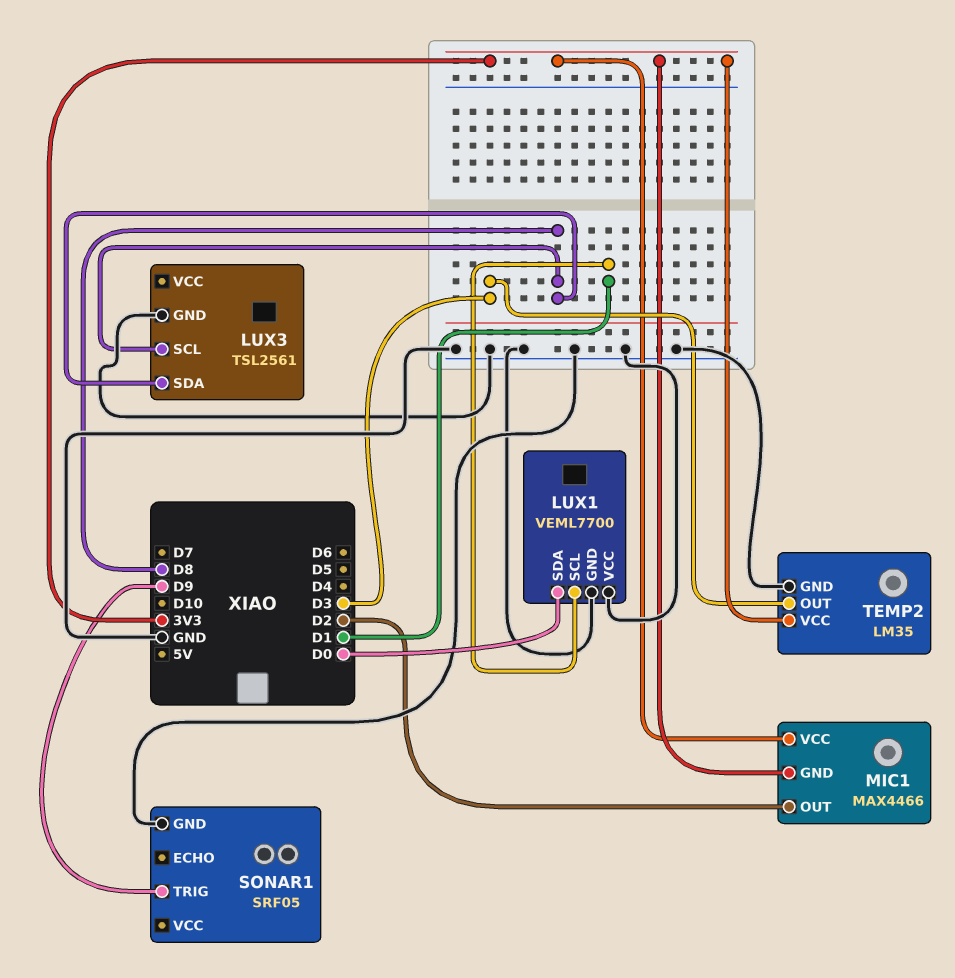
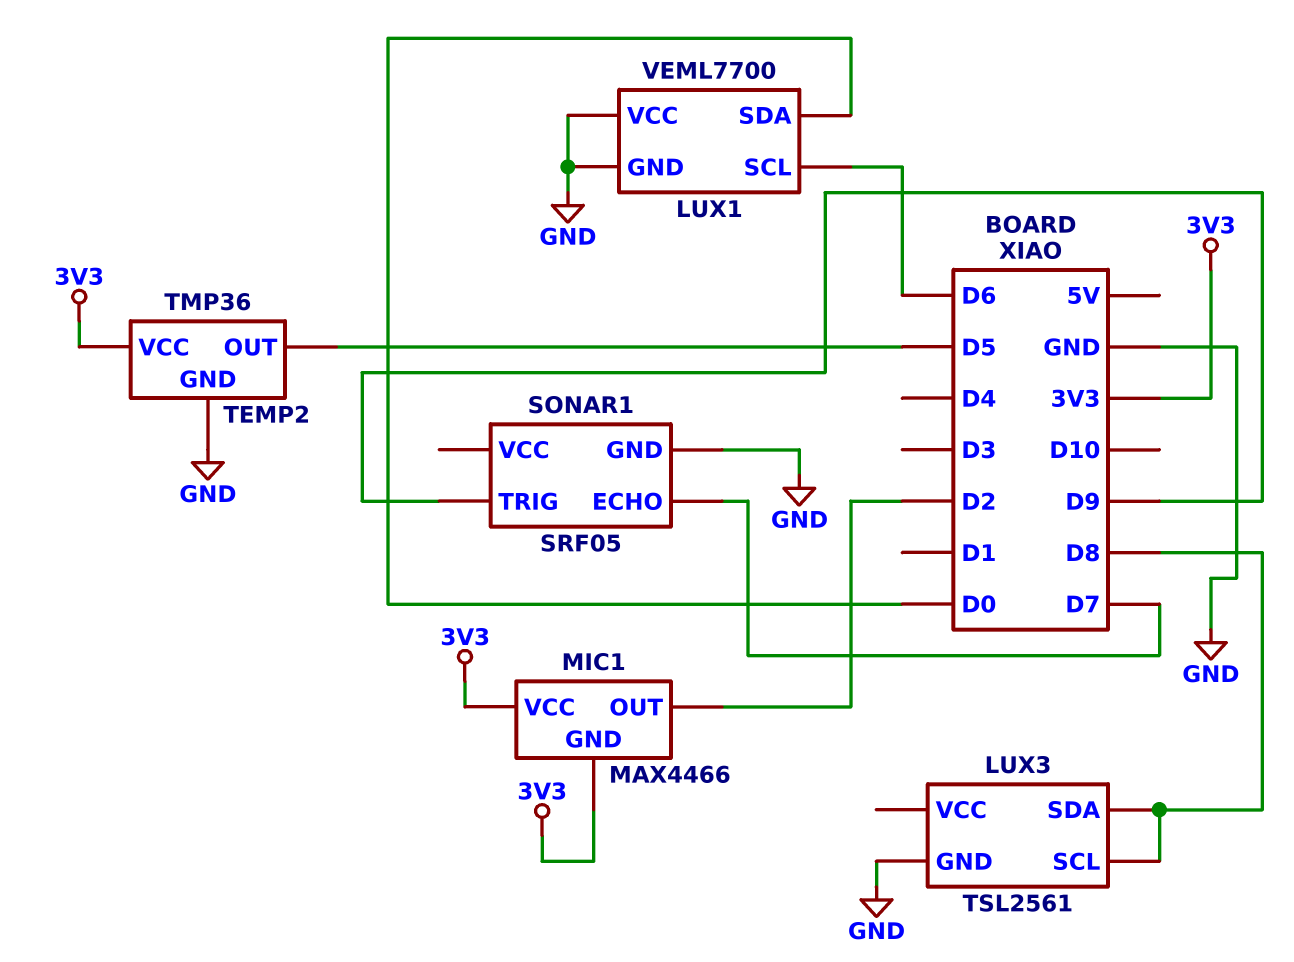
LUX1 pin SCL: D1 -> D6
SONAR1 pin ECHO: none -> D7
TEMP2: LM35 -> TMP36
TEMP2 pin OUT: D3 -> D5

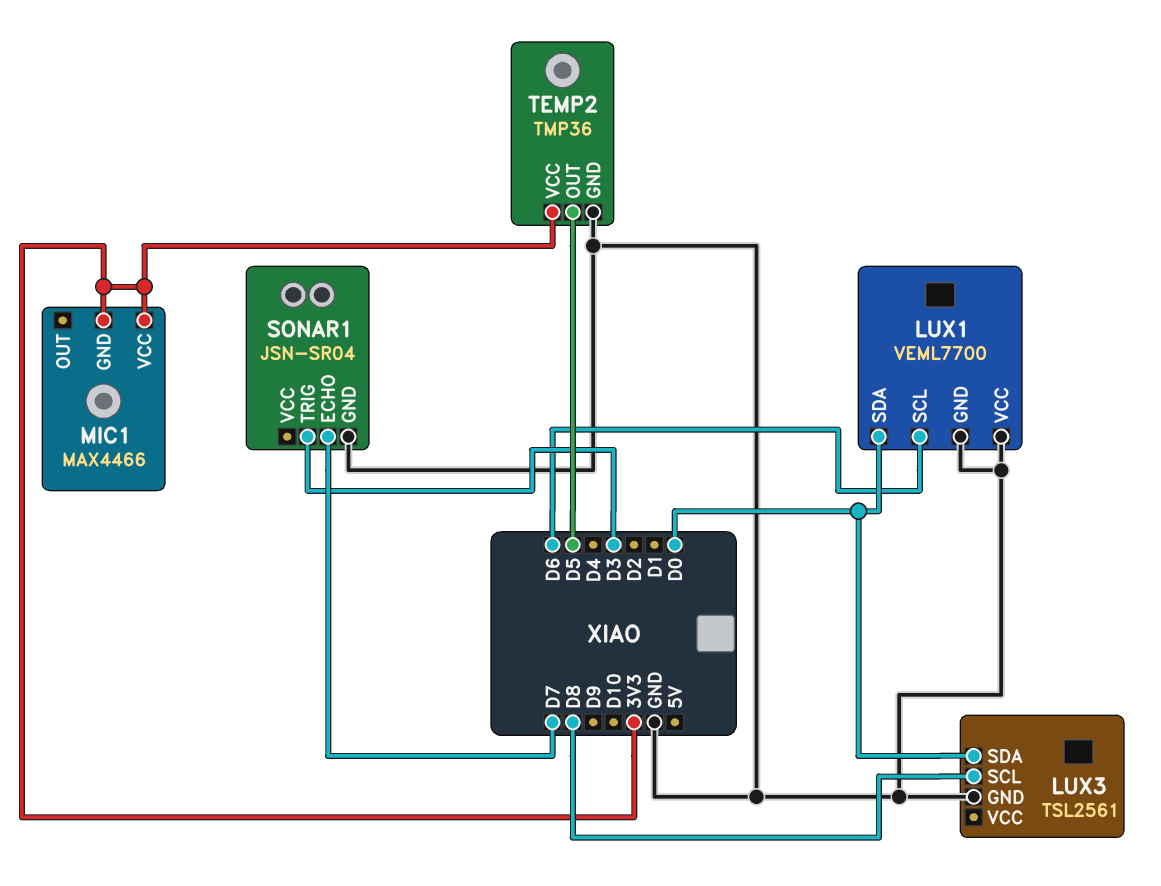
LUX3 pin SDA: D8 -> D0
MIC1 pin OUT: D2 -> none
SONAR1: SRF05 -> JSN-SR04
SONAR1 pin TRIG: D9 -> D3

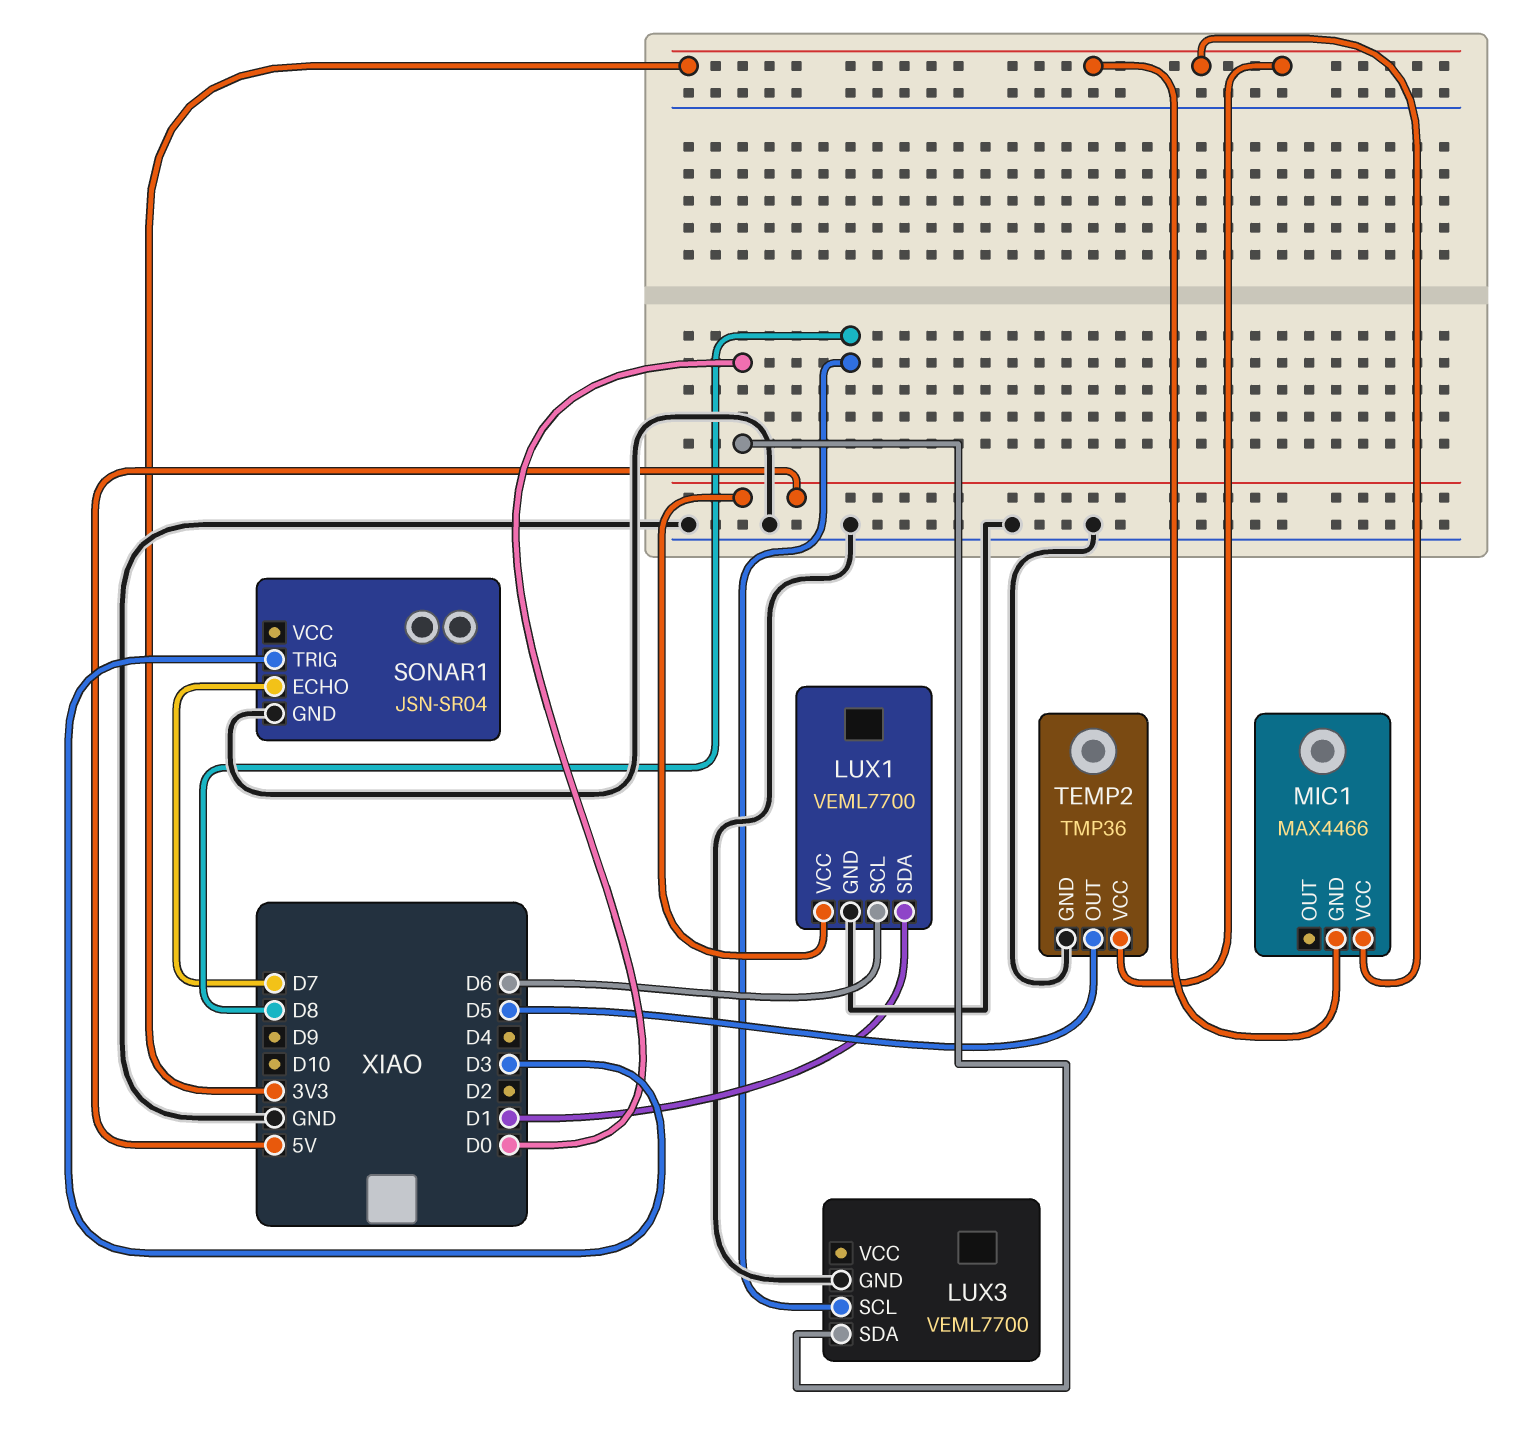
LUX1 pin SDA: D0 -> D1
LUX1 pin VCC: GND -> 5V
LUX3: TSL2561 -> VEML7700

